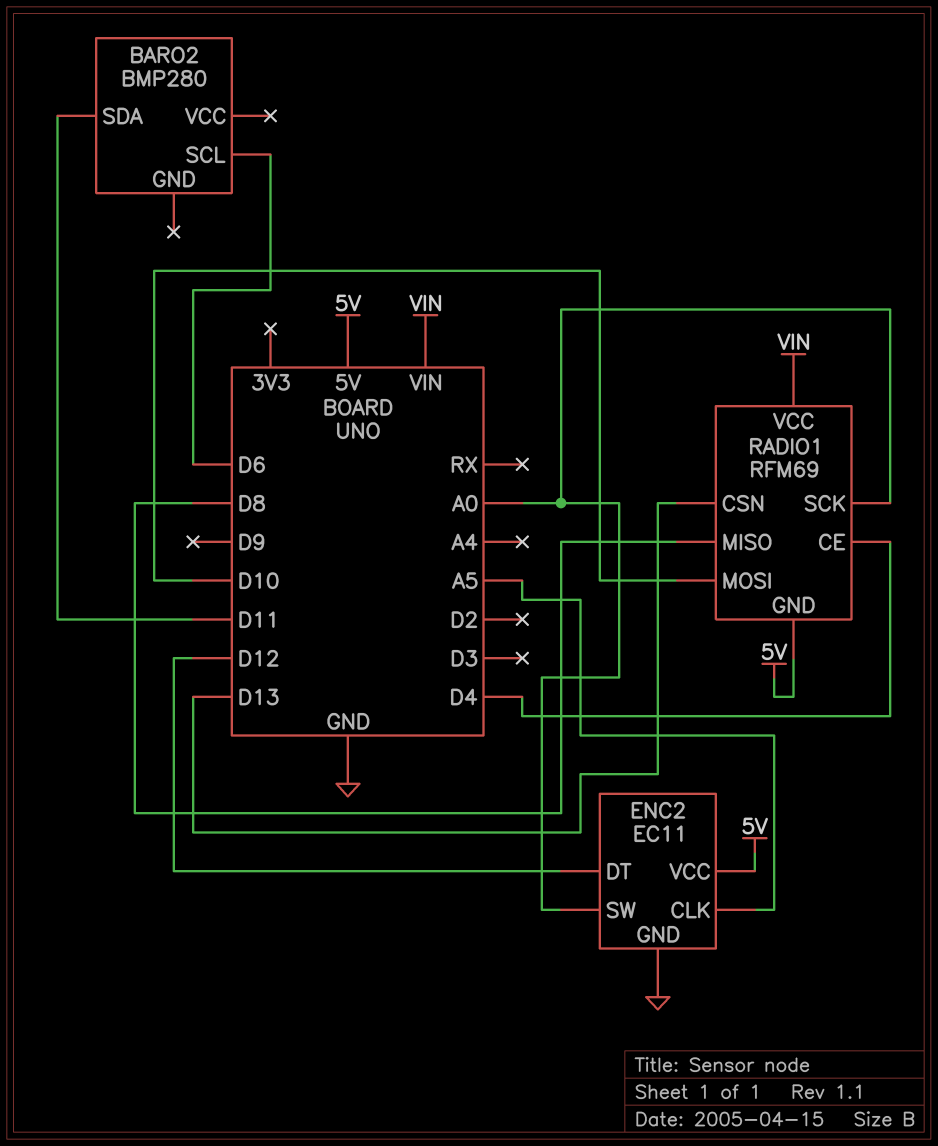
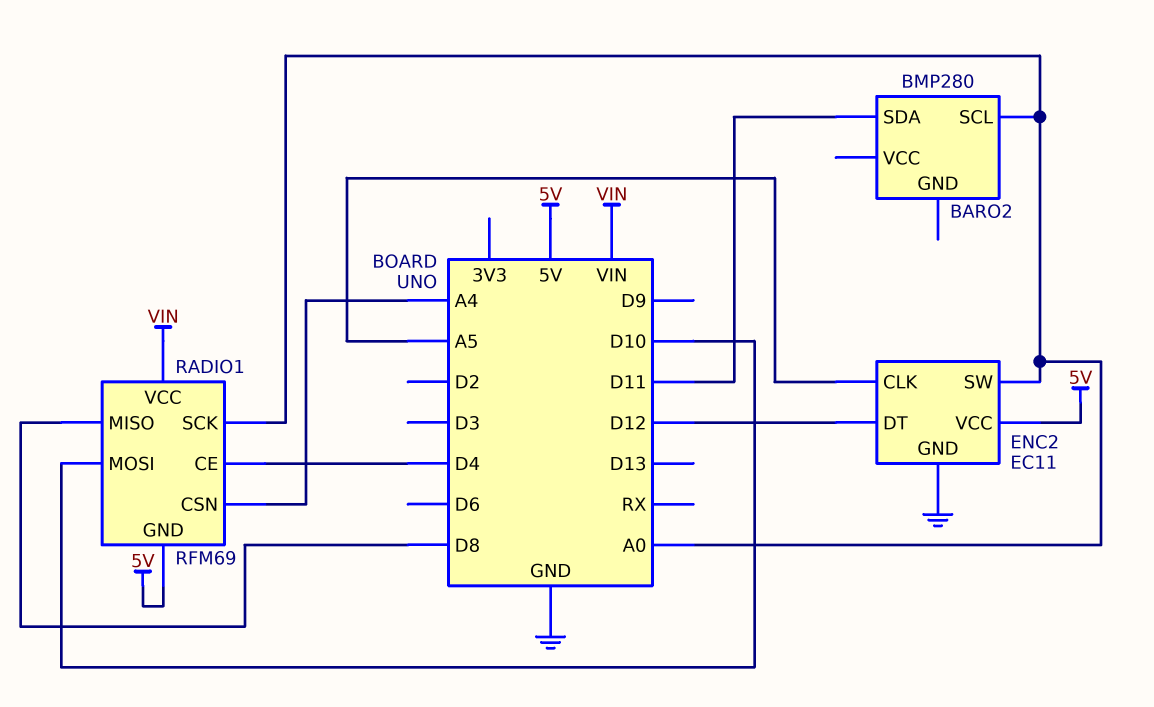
BARO2 pin SCL: D6 -> A0
RADIO1 pin CSN: D13 -> A4

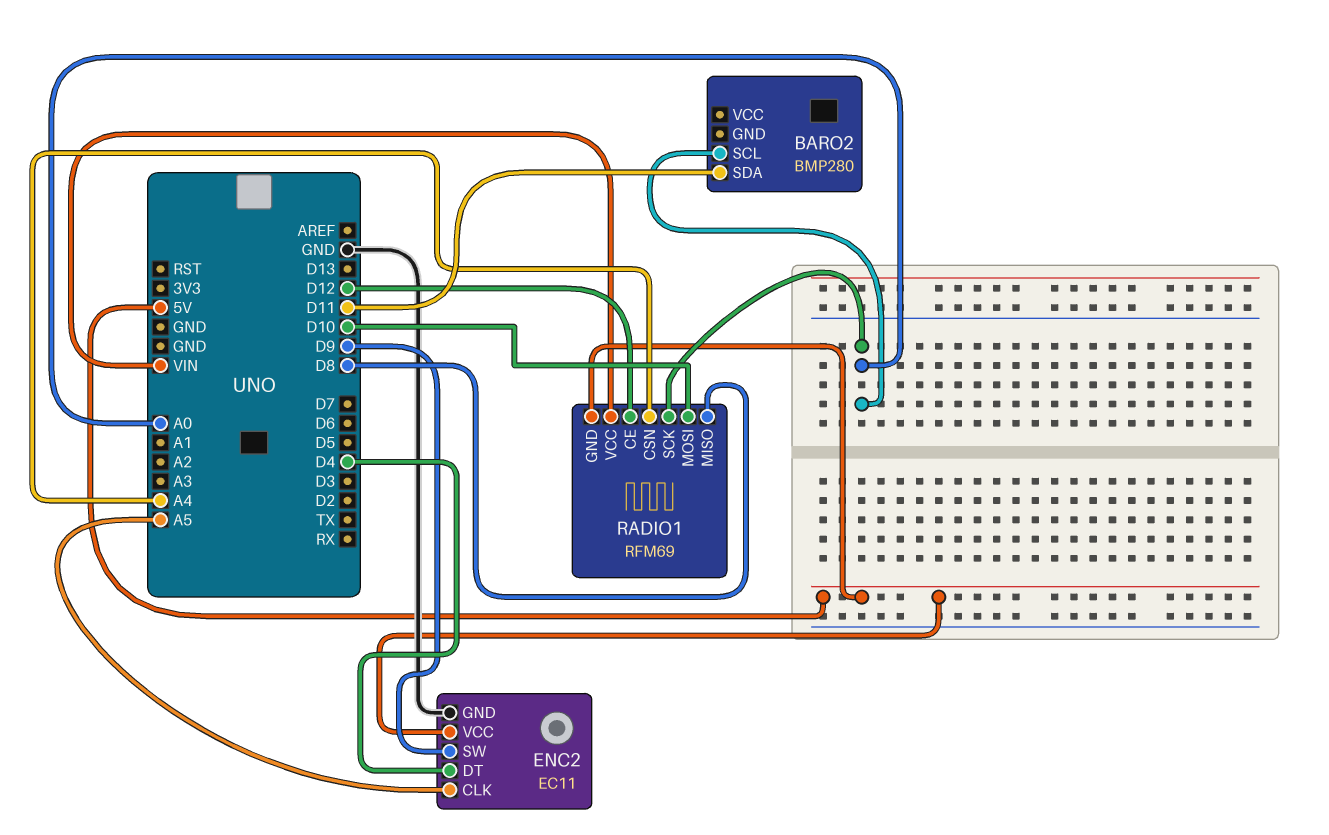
ENC2 pin DT: D12 -> D4
ENC2 pin SW: A0 -> D9
RADIO1 pin CE: D4 -> D12

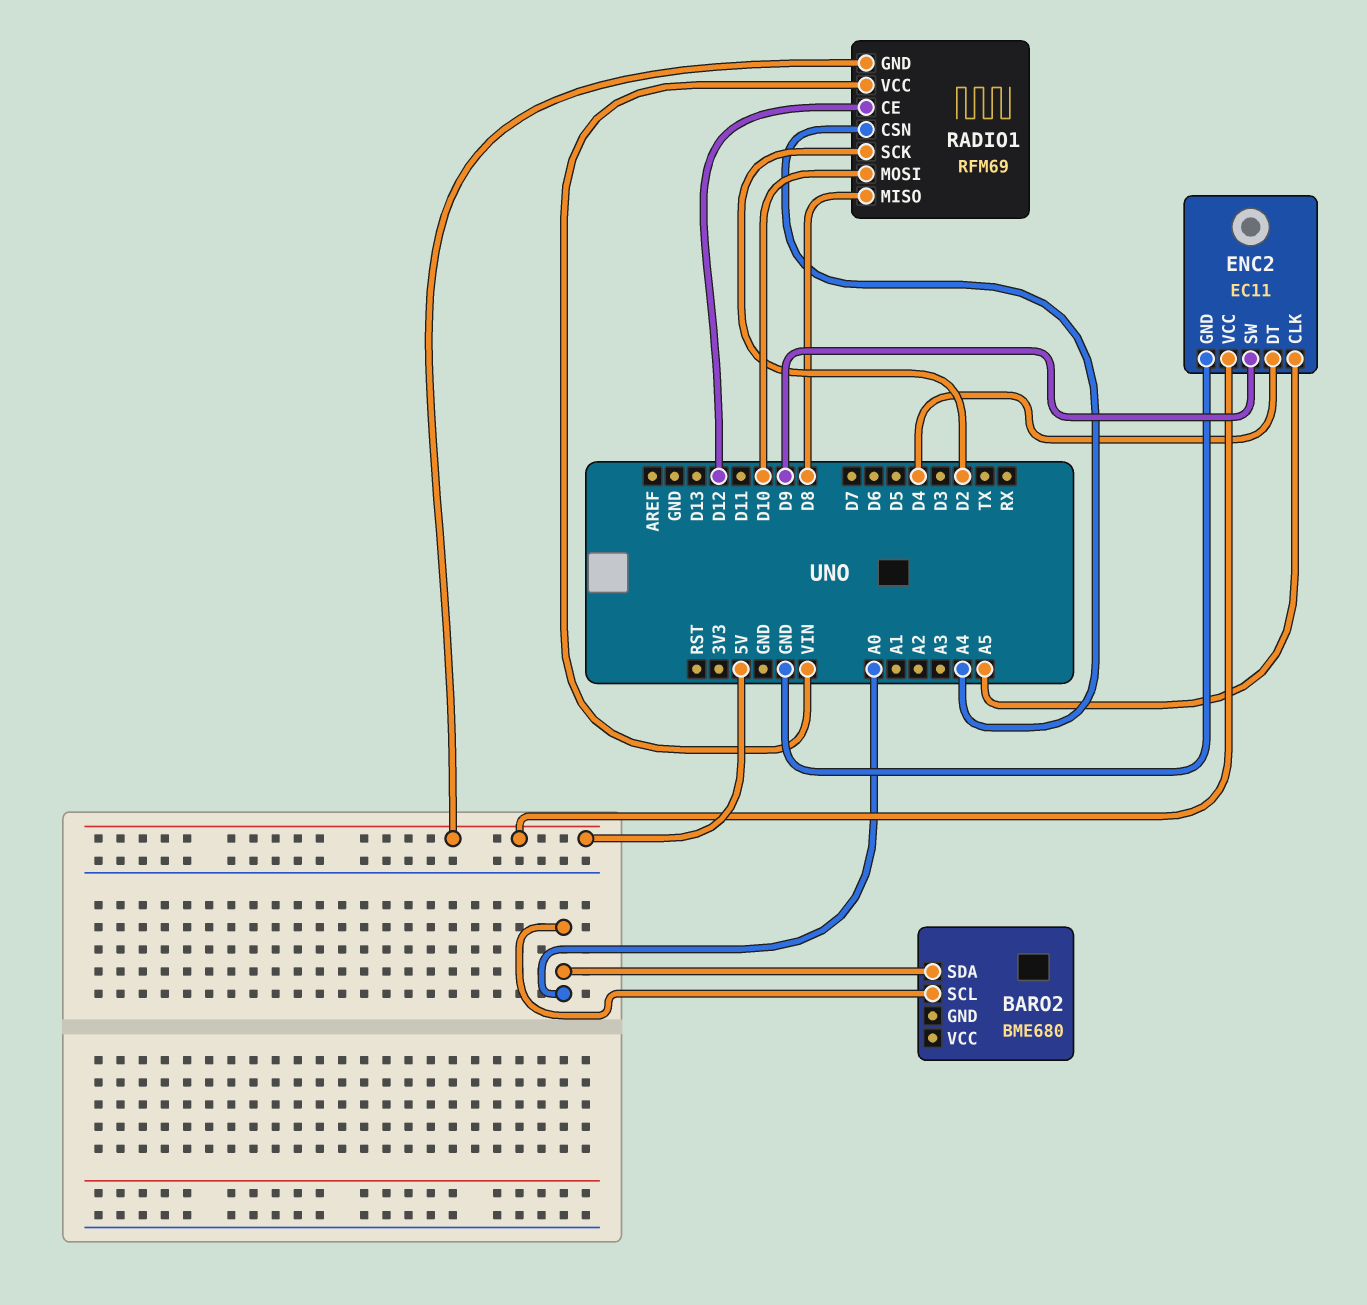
BARO2: BMP280 -> BME680
BARO2 pin SDA: D11 -> A0
RADIO1 pin SCK: A0 -> D2

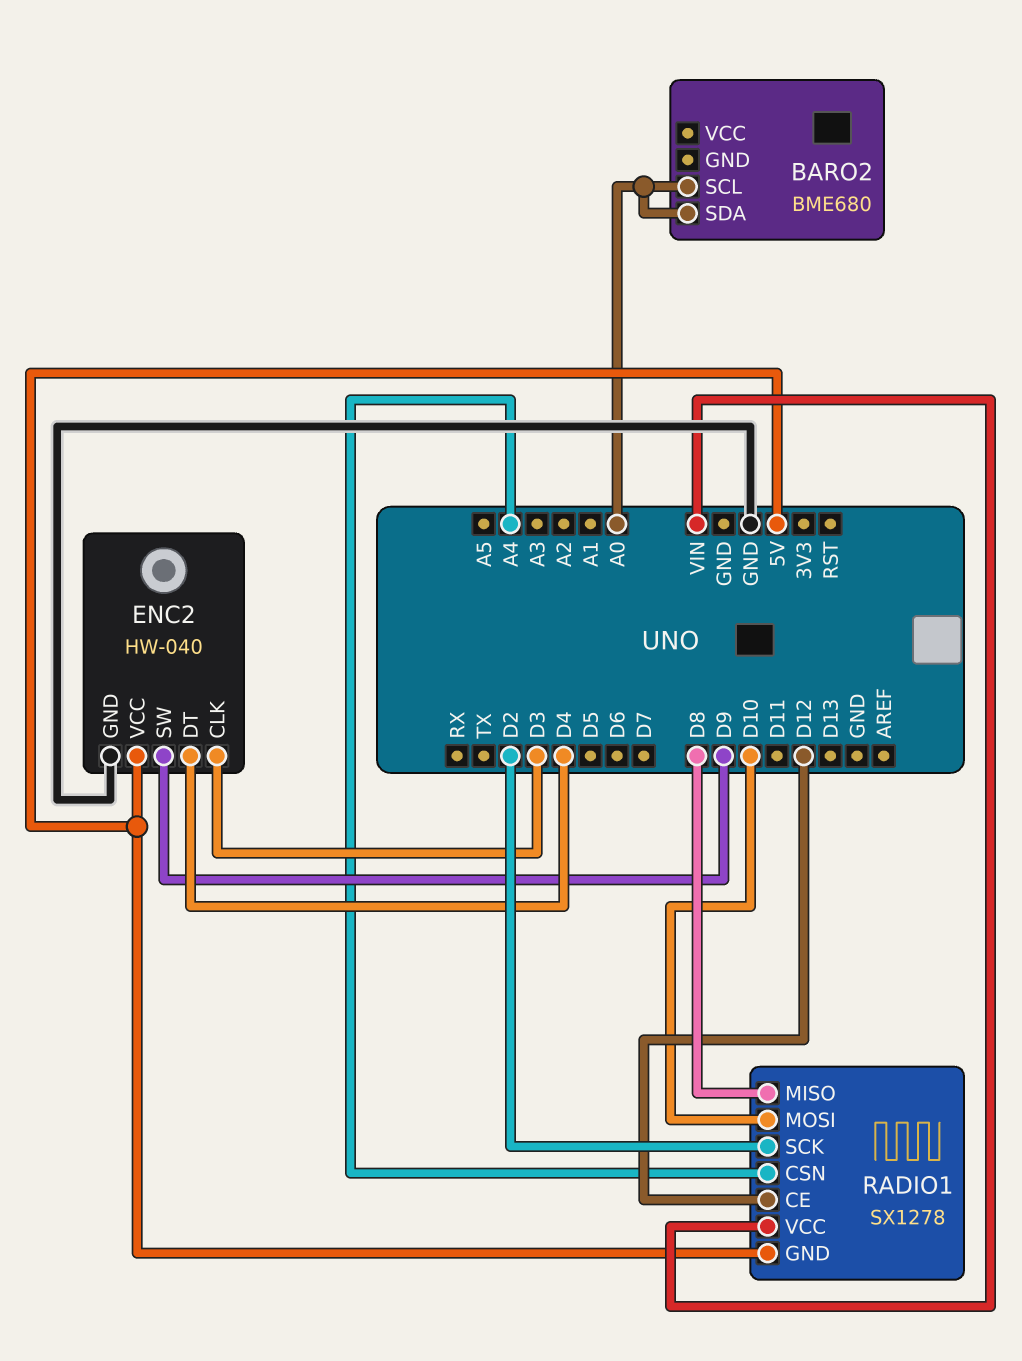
ENC2: EC11 -> HW-040
ENC2 pin CLK: A5 -> D3
RADIO1: RFM69 -> SX1278

